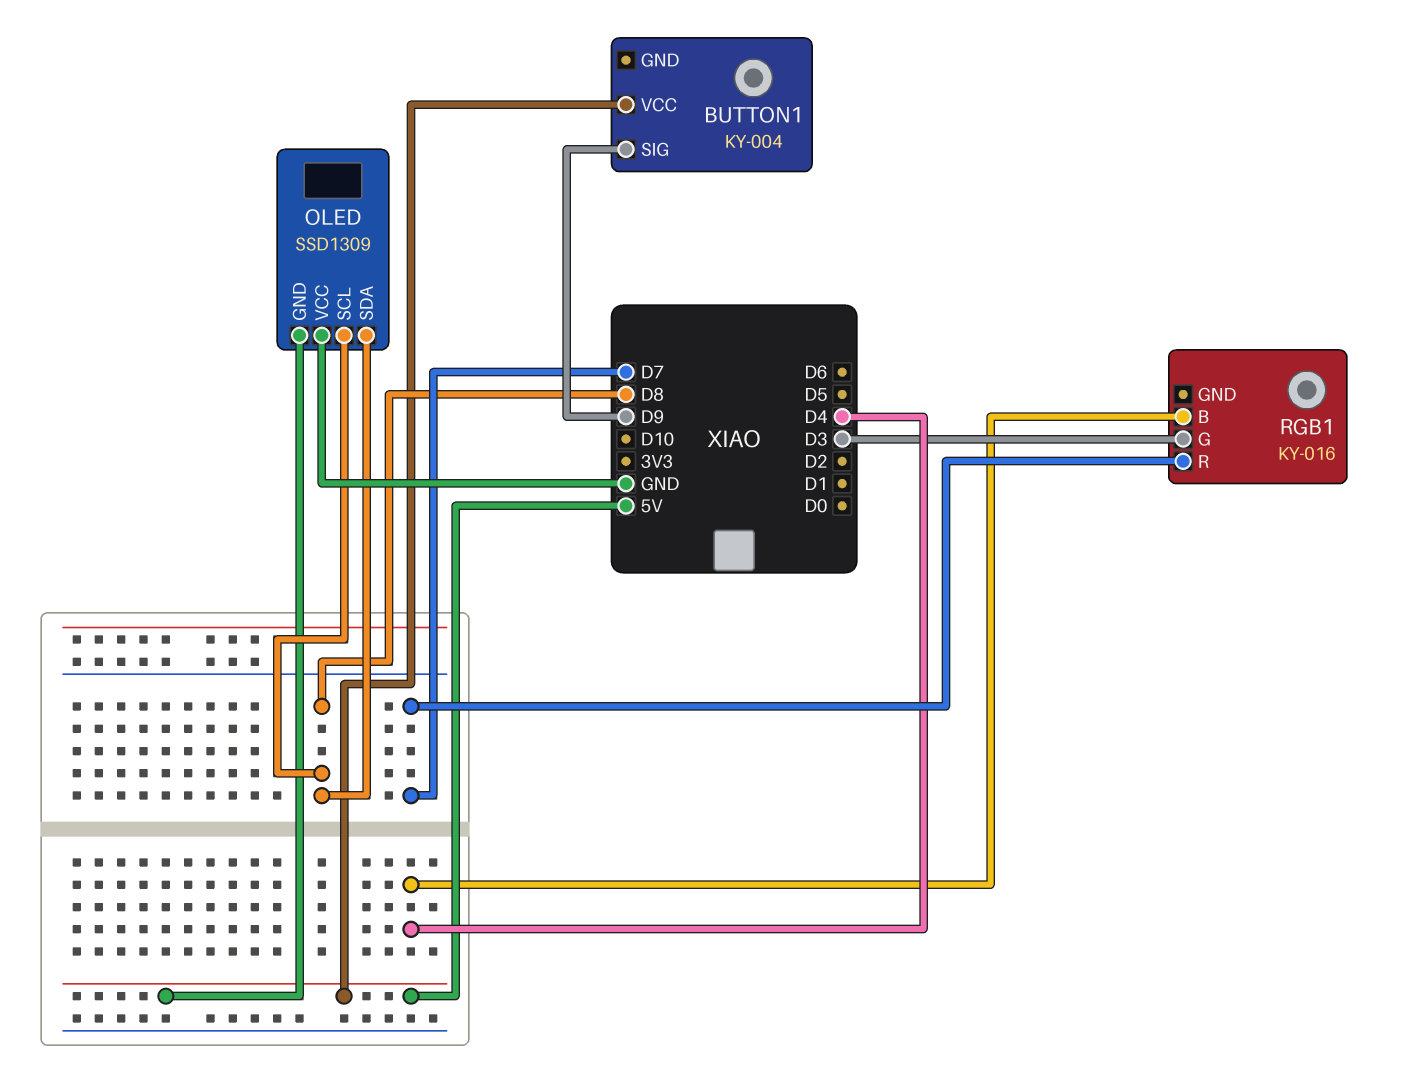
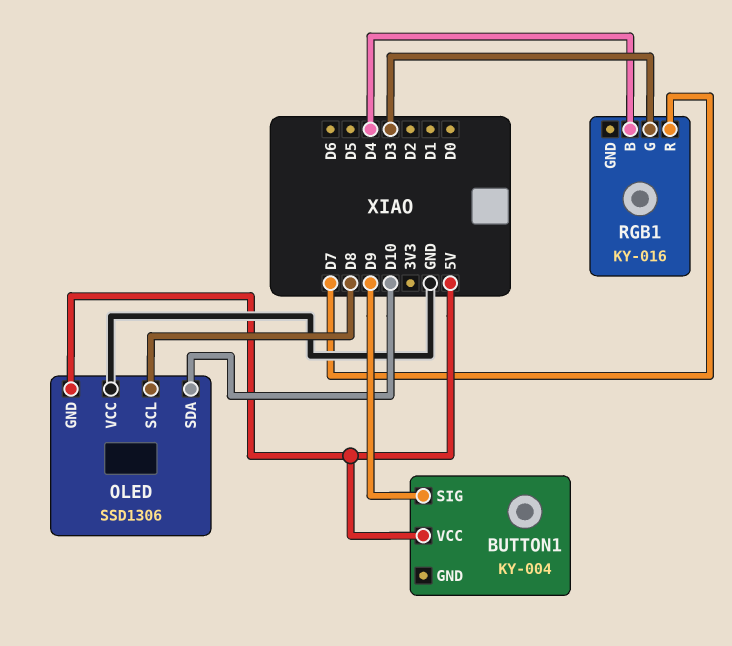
OLED: SSD1309 -> SSD1306
OLED pin SDA: D8 -> D10

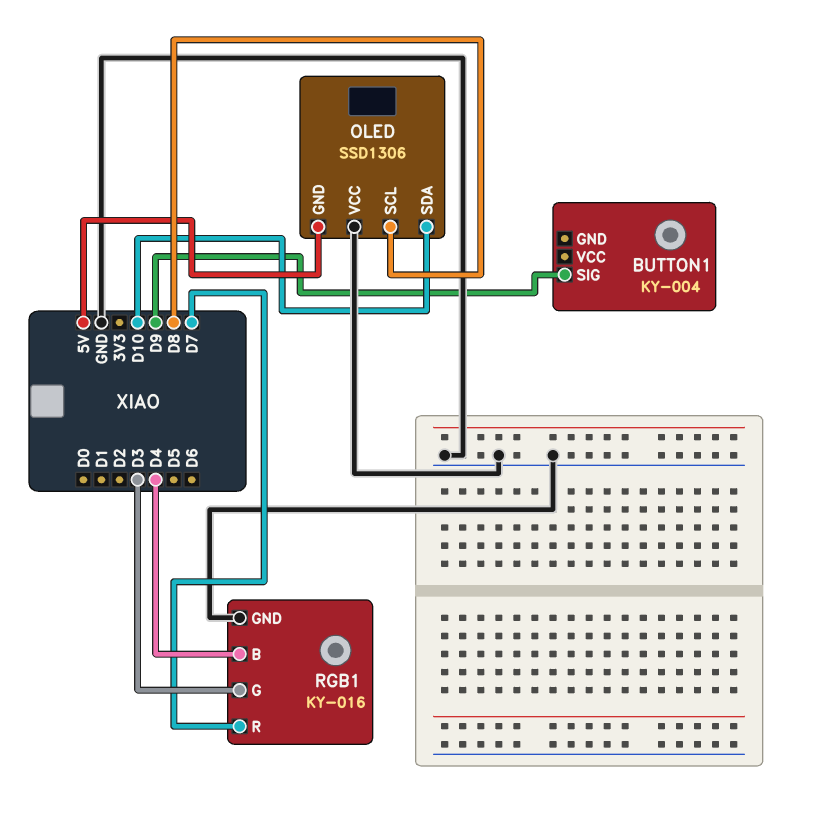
BUTTON1 pin VCC: 5V -> none
RGB1 pin GND: none -> GND

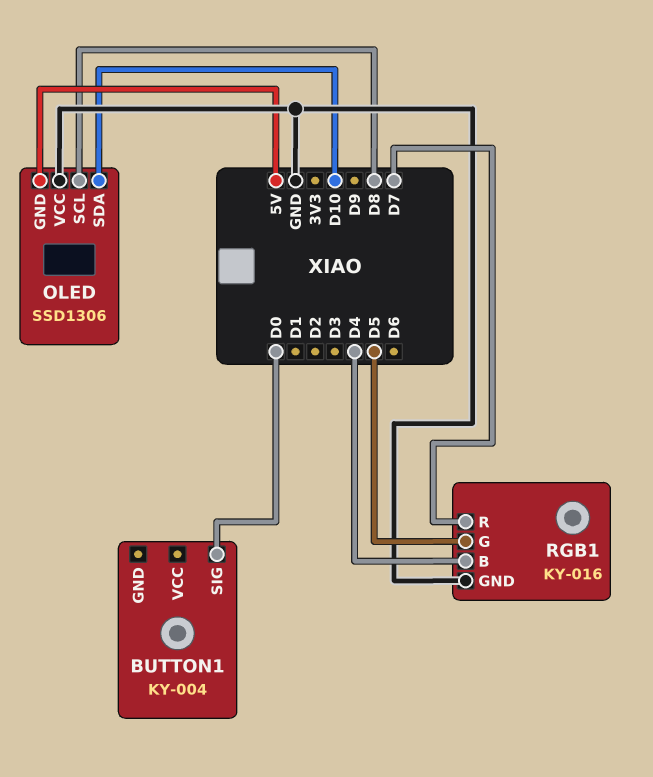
BUTTON1 pin SIG: D9 -> D0
RGB1 pin G: D3 -> D5

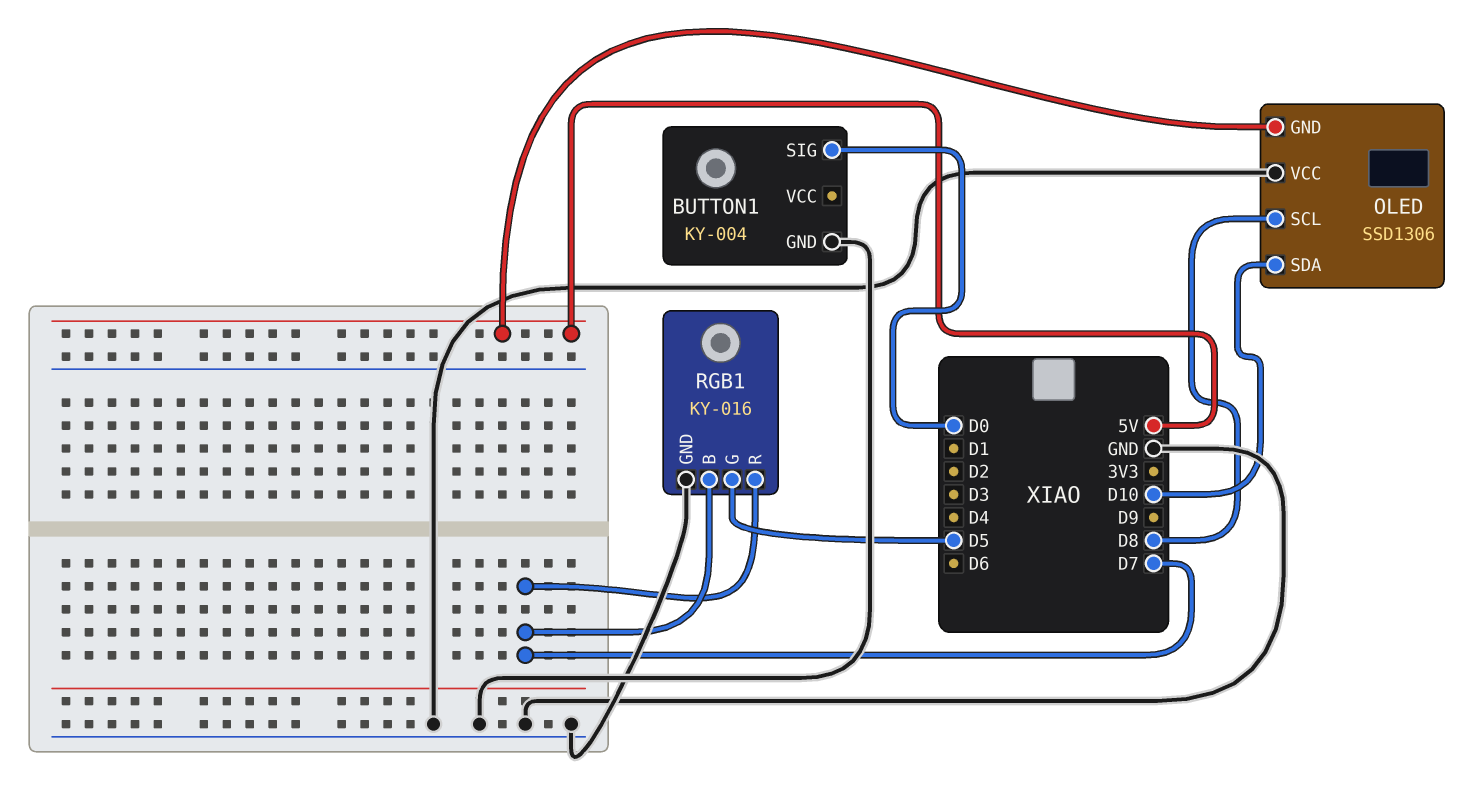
BUTTON1 pin GND: none -> GND
RGB1 pin B: D4 -> D7

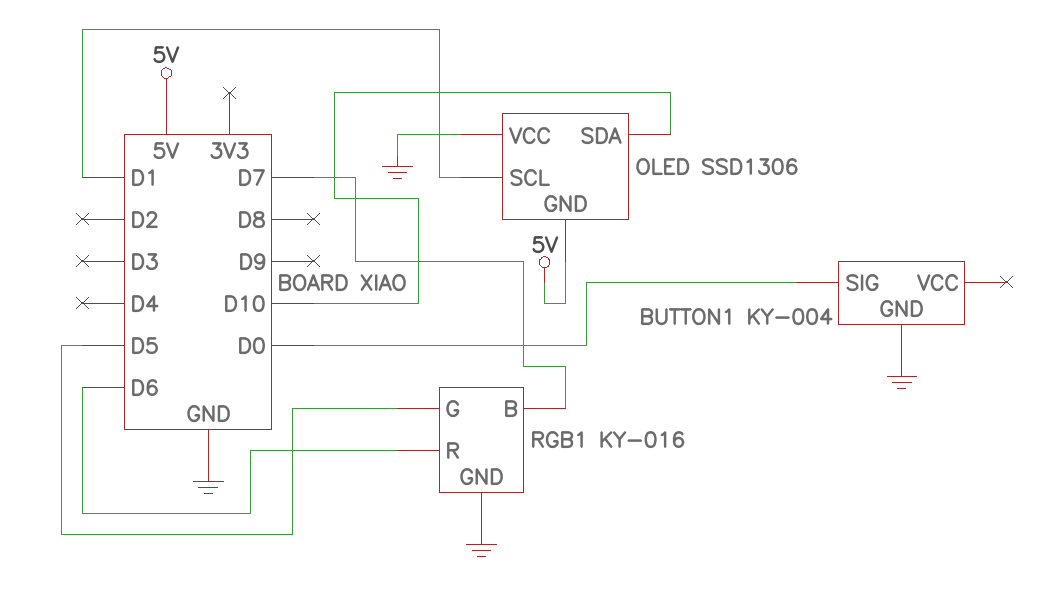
OLED pin SCL: D8 -> D1
RGB1 pin R: D7 -> D6

